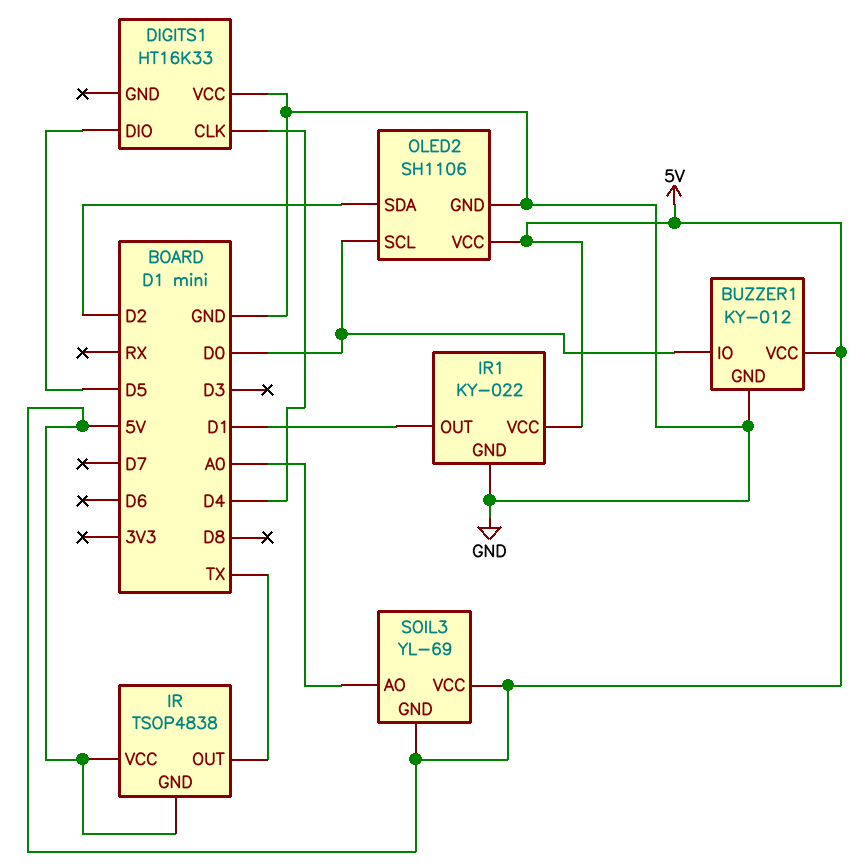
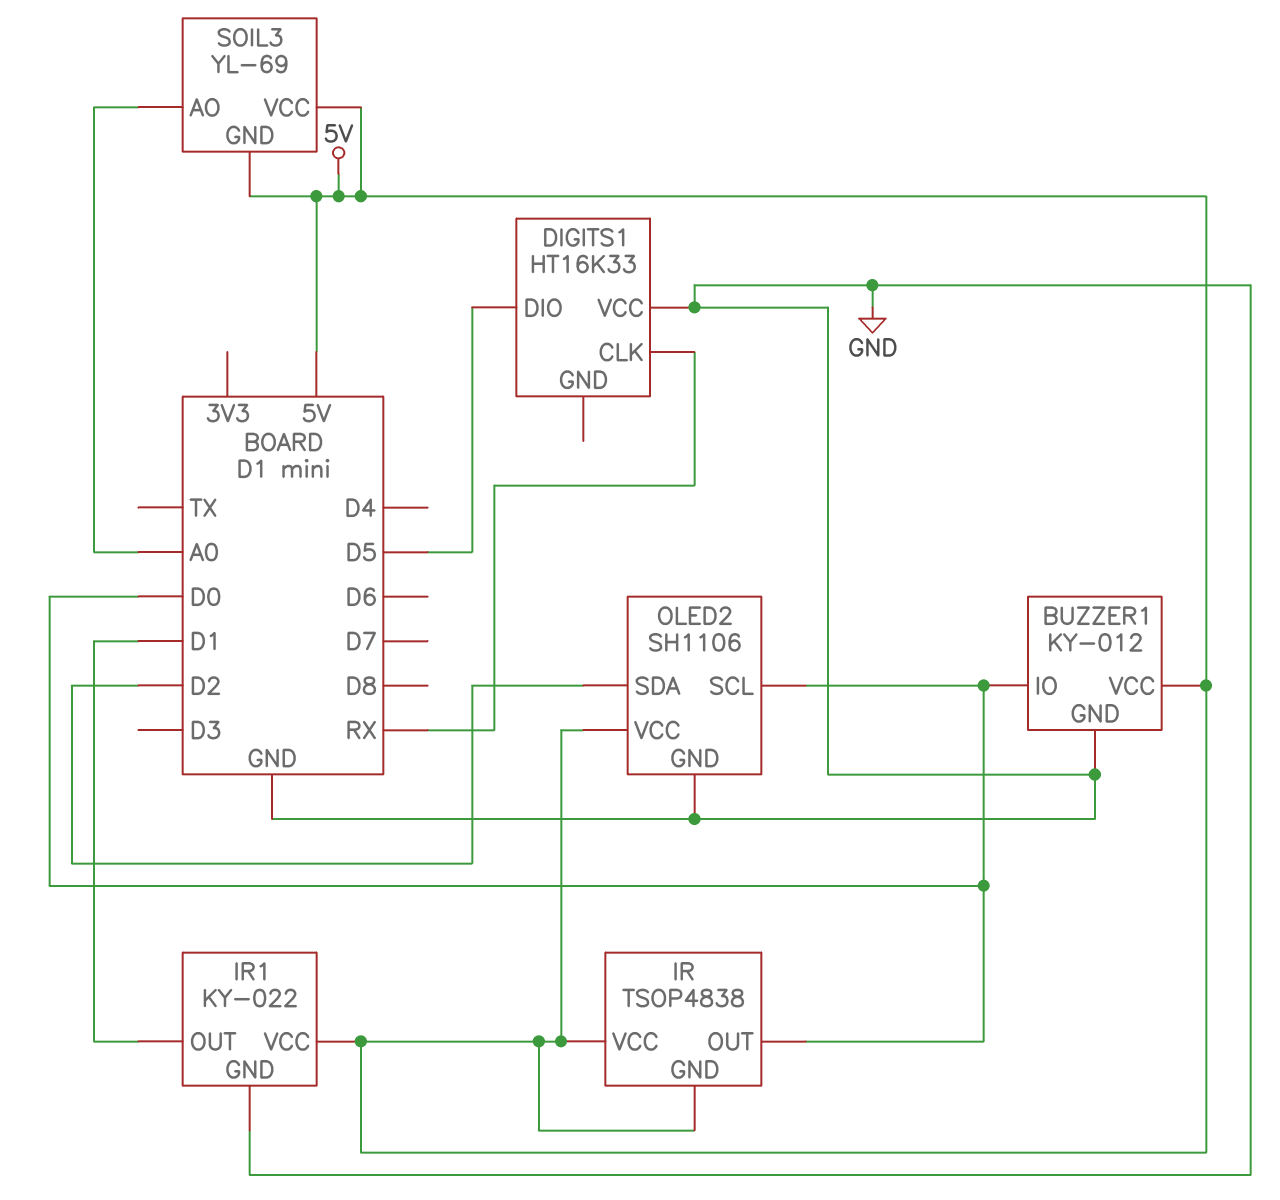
DIGITS1 pin CLK: D4 -> RX
IR pin OUT: TX -> D0

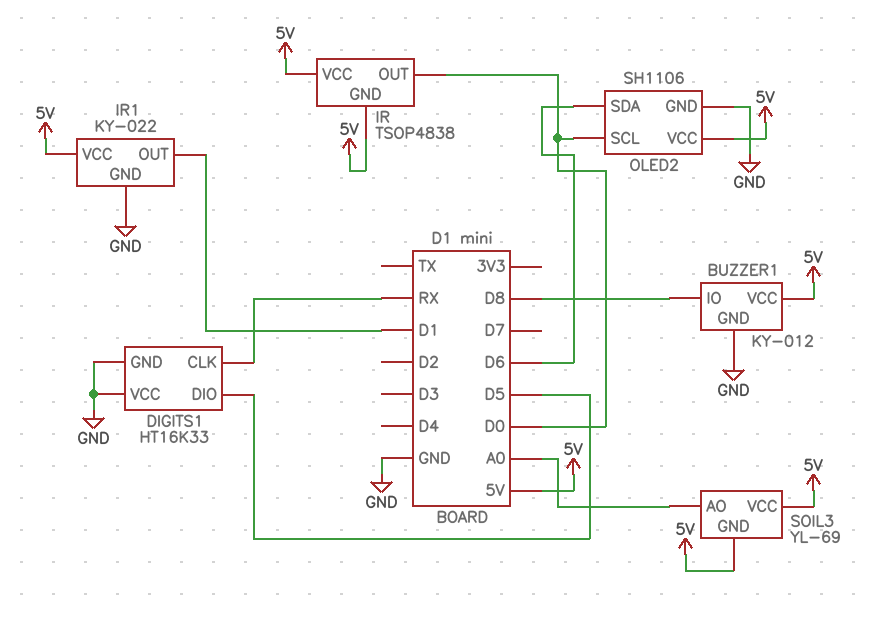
BUZZER1 pin IO: D0 -> D8
DIGITS1 pin GND: none -> GND
OLED2 pin SDA: D2 -> D6

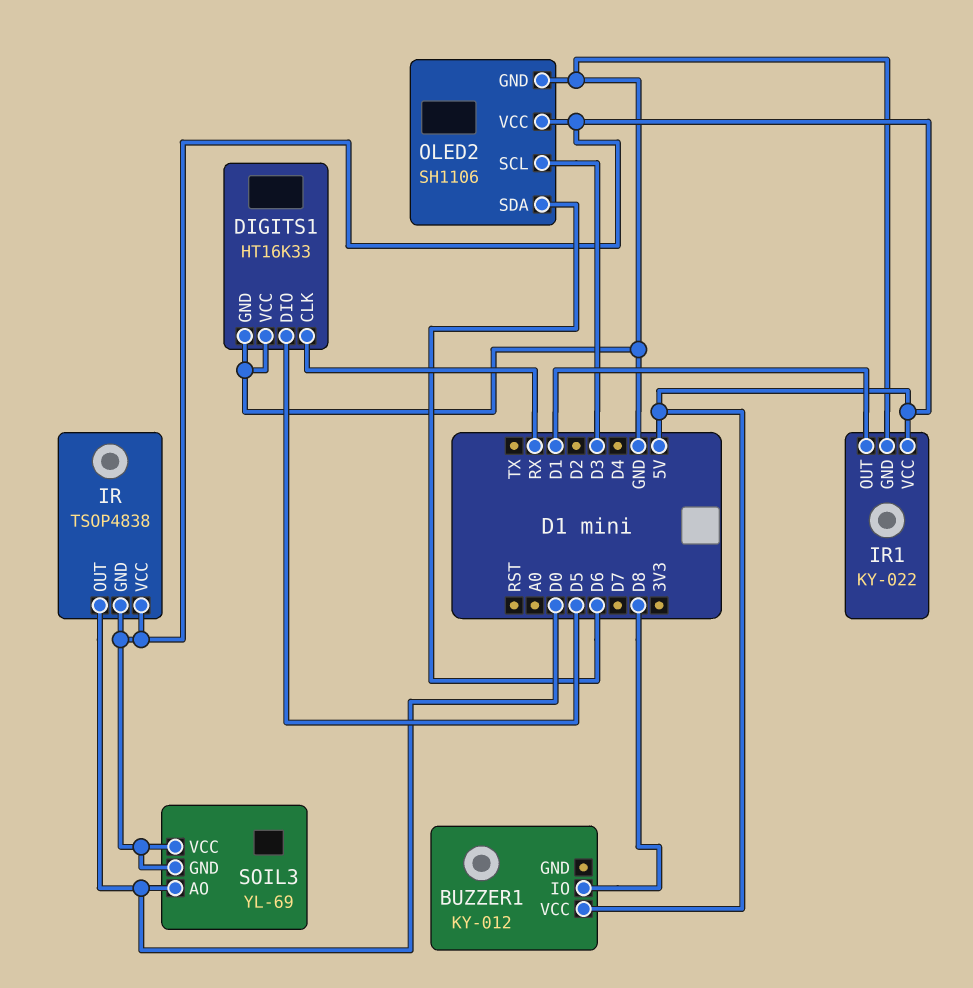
BUZZER1 pin GND: GND -> none
OLED2 pin SCL: D0 -> D3
SOIL3 pin AO: A0 -> D0

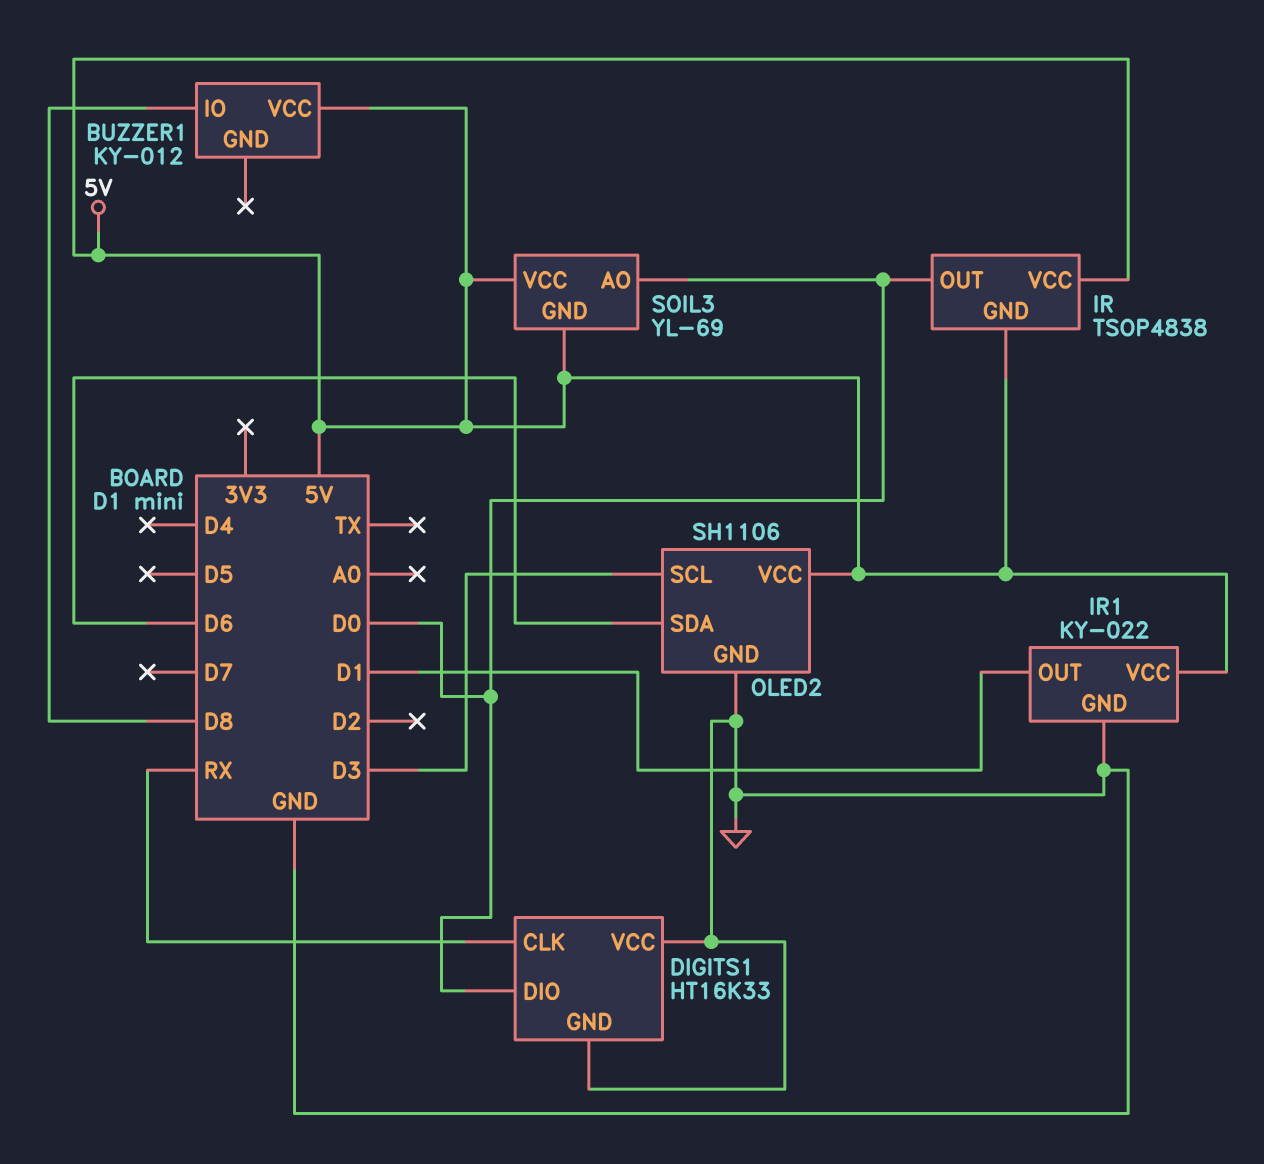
DIGITS1 pin DIO: D5 -> D0

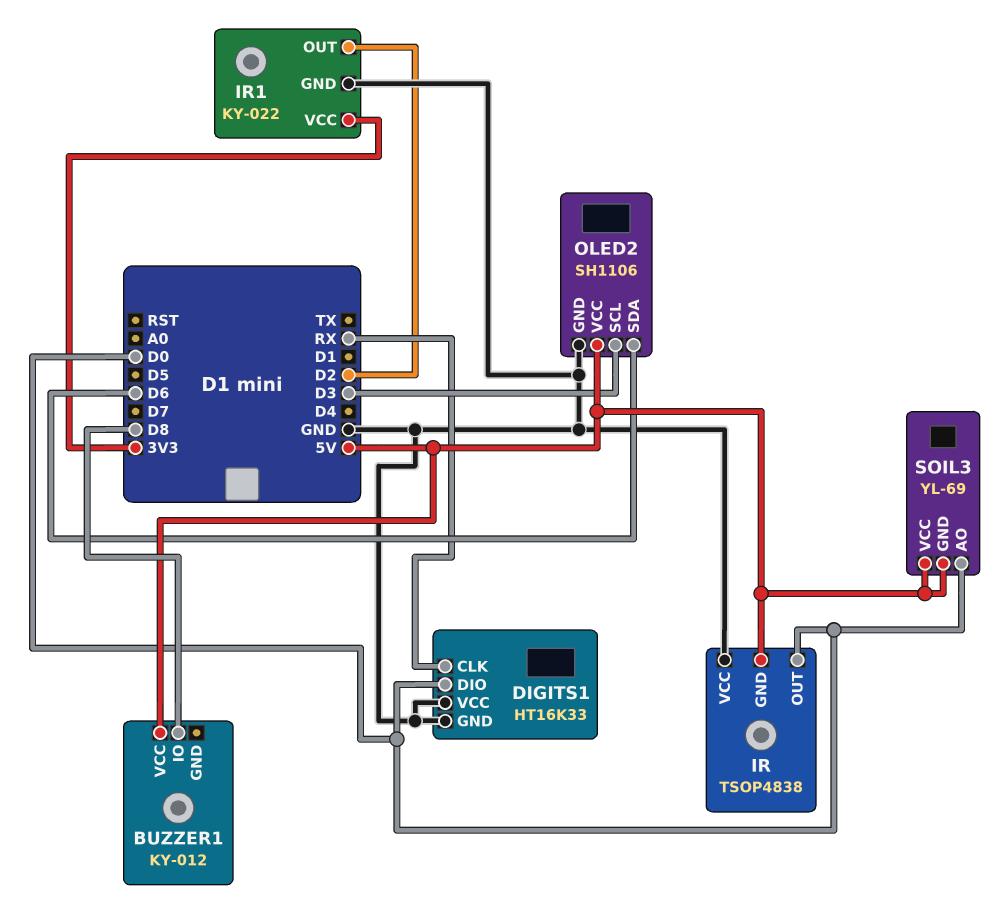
IR pin VCC: 5V -> GND
IR1 pin OUT: D1 -> D2
IR1 pin VCC: 5V -> 3V3

